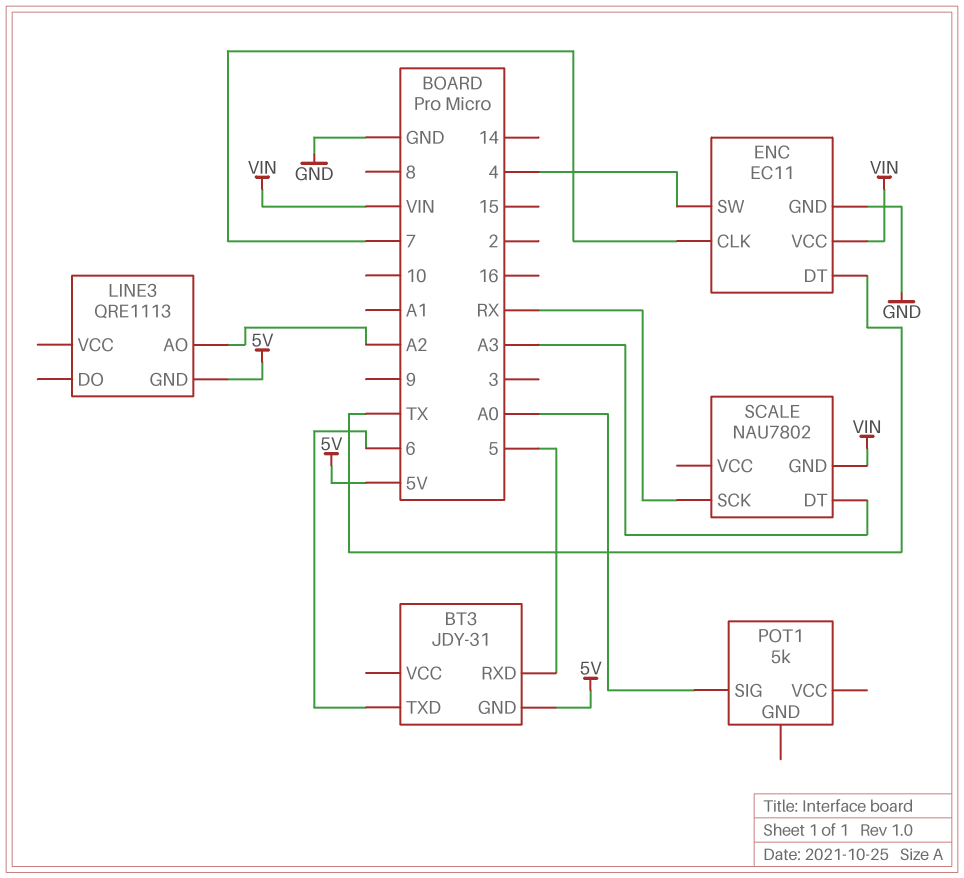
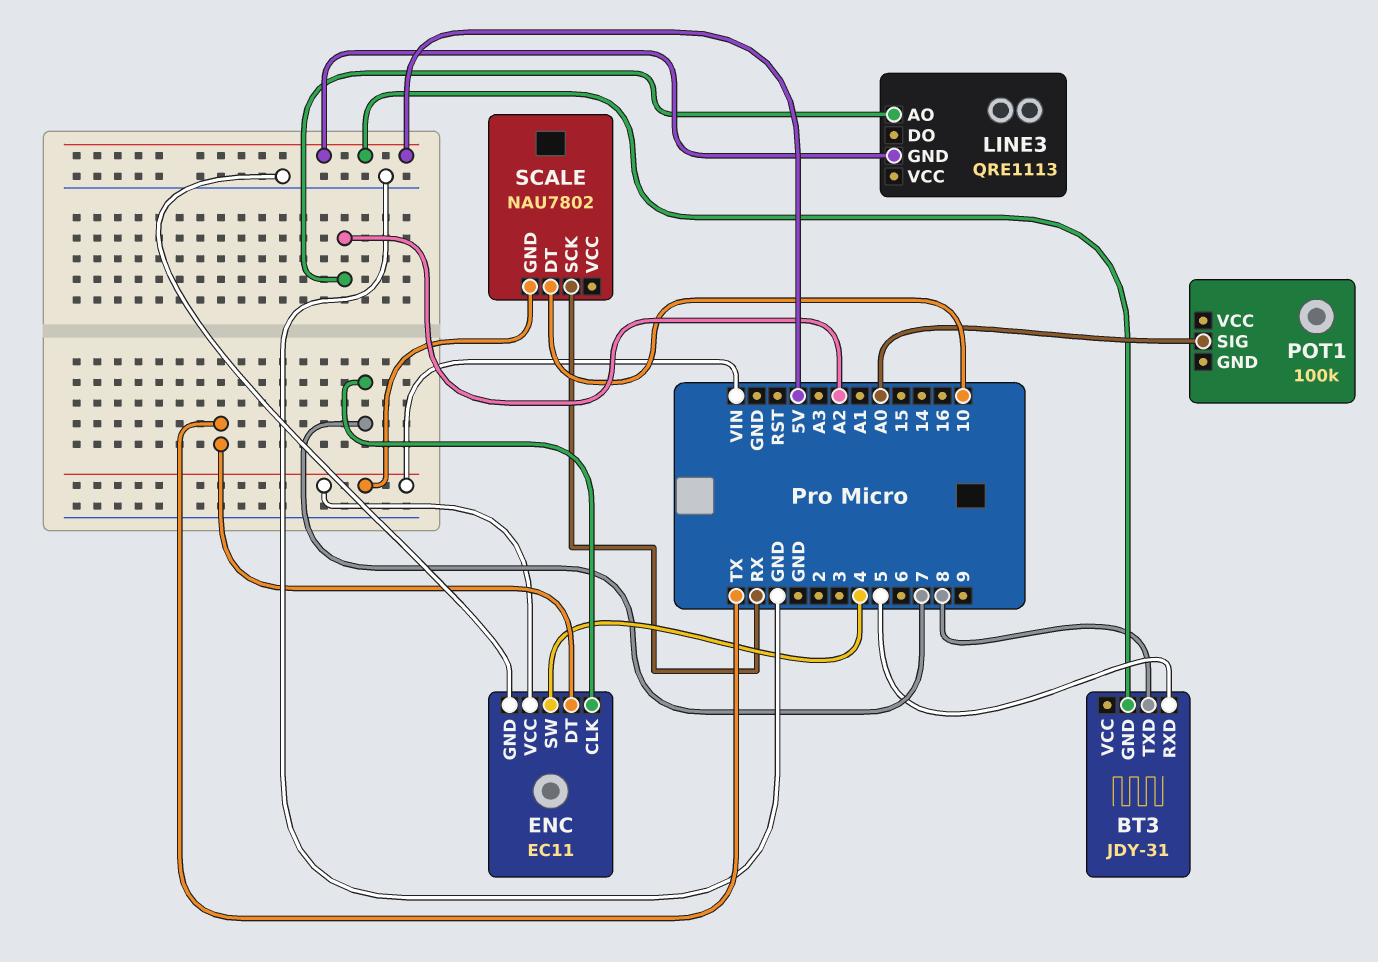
BT3 pin TXD: 6 -> 8
POT1: 5k -> 100k
SCALE pin DT: A3 -> 10

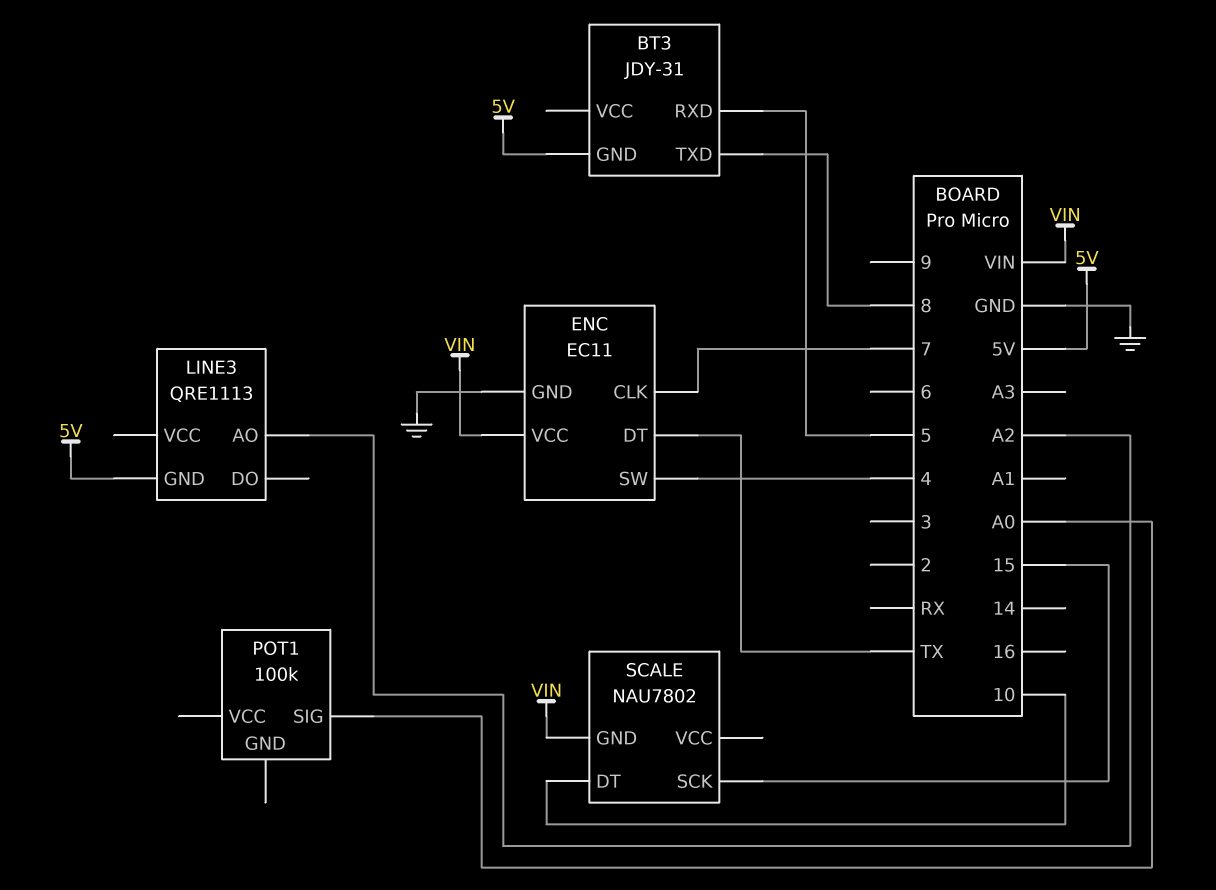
SCALE pin SCK: RX -> 15

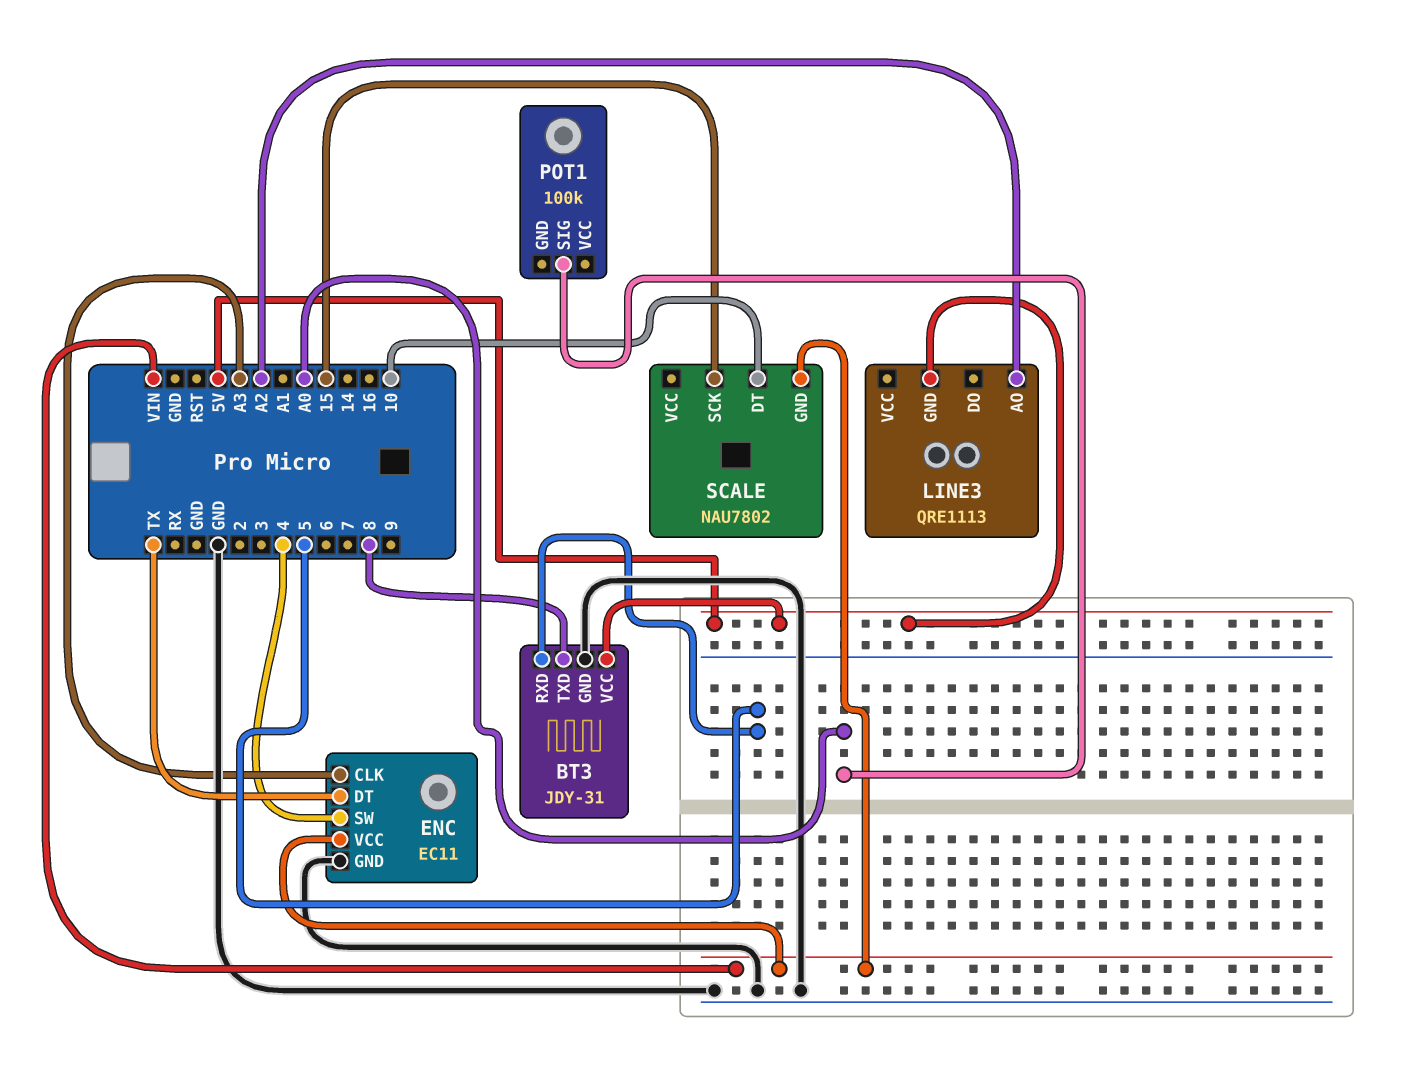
BT3 pin GND: 5V -> GND
BT3 pin VCC: none -> 5V
ENC pin CLK: 7 -> A3

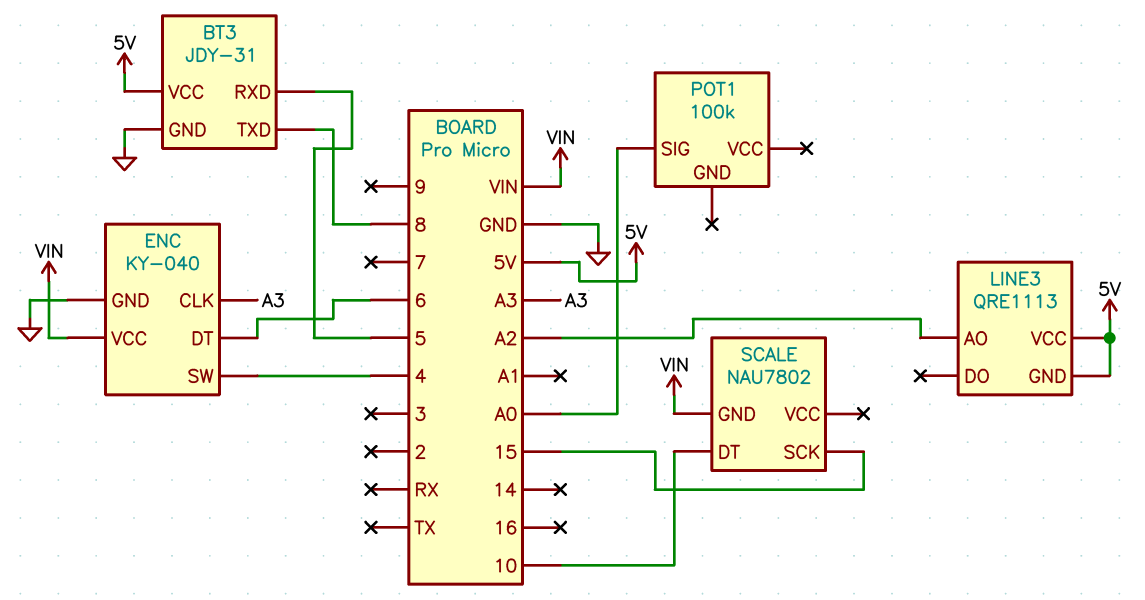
ENC: EC11 -> KY-040
ENC pin DT: TX -> 6
LINE3 pin VCC: none -> 5V

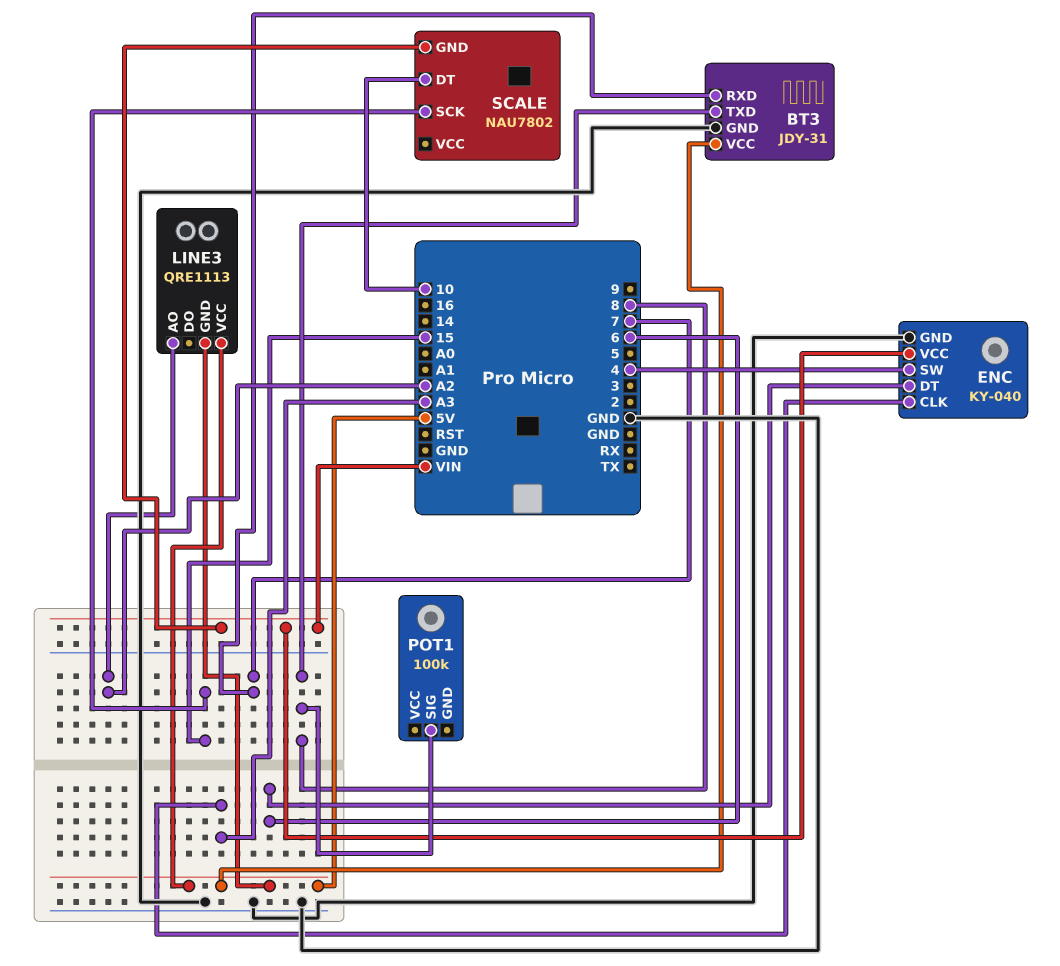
BT3 pin RXD: 5 -> 7
POT1 pin SIG: A0 -> 8

